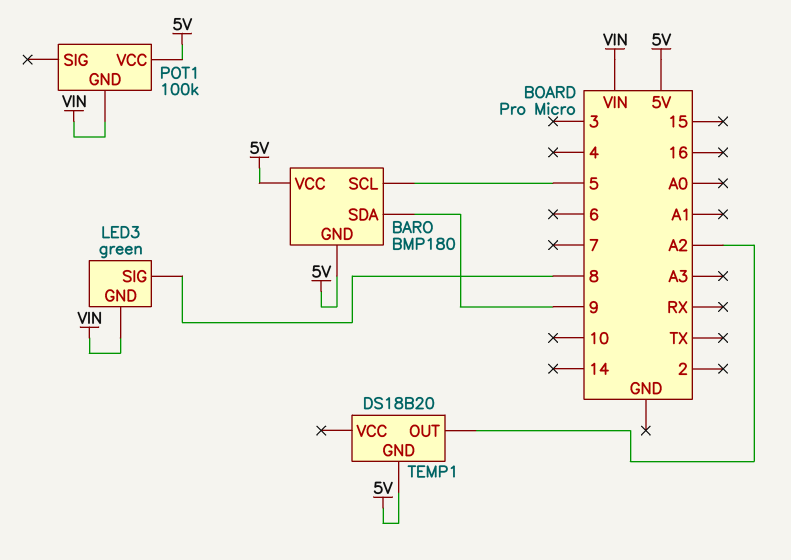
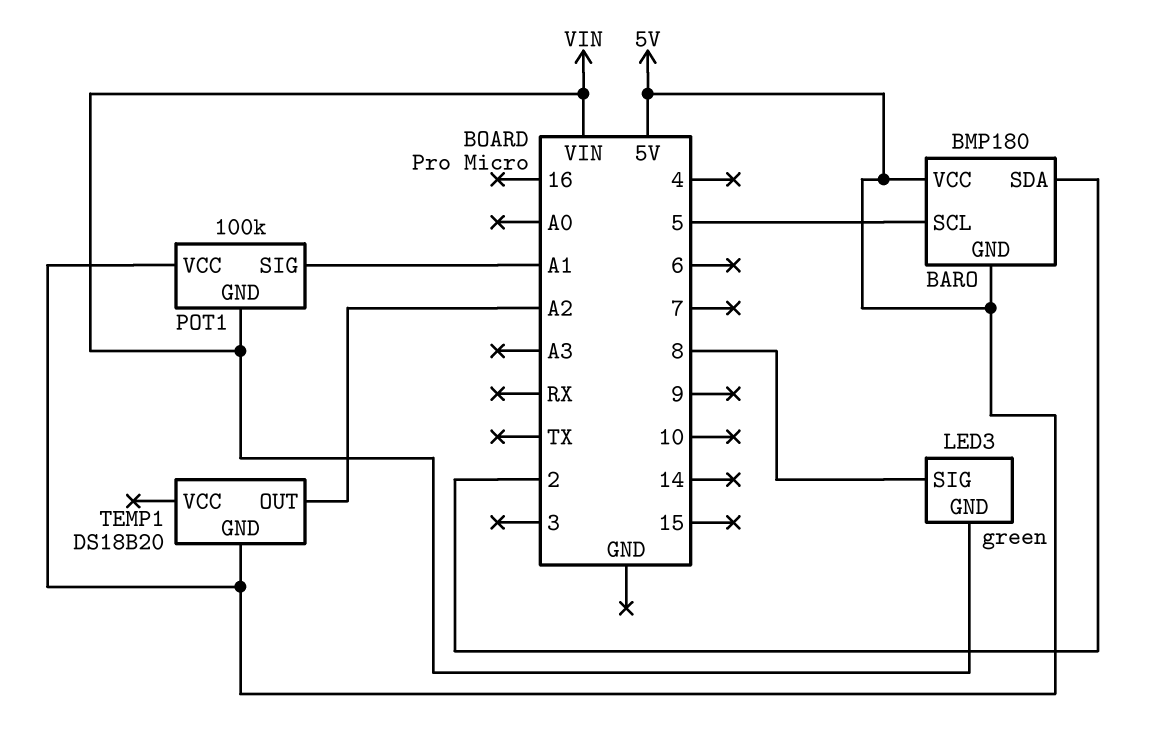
BARO pin SDA: 9 -> 2
POT1 pin SIG: none -> A1

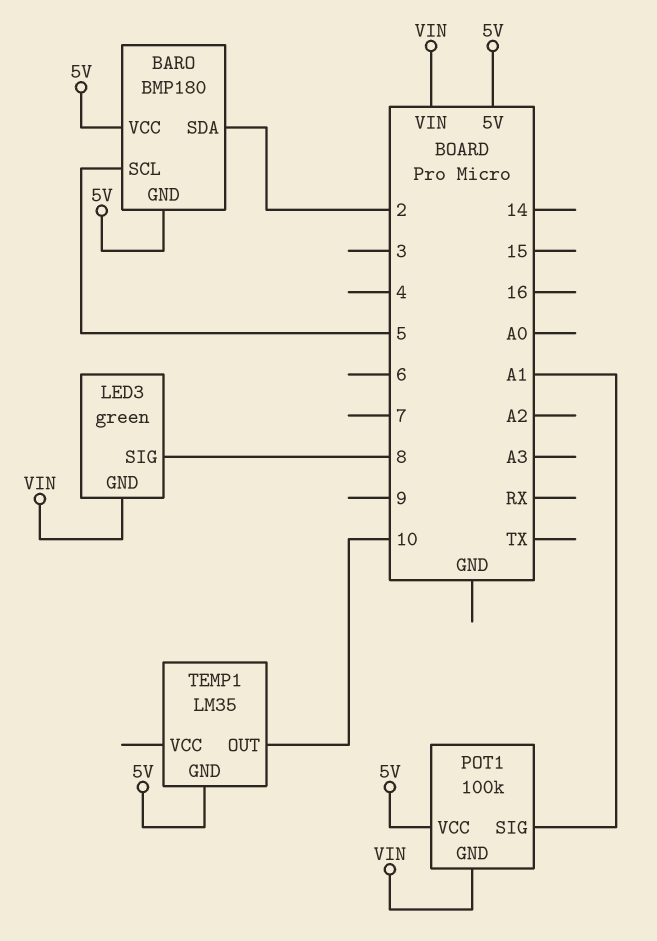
TEMP1: DS18B20 -> LM35
TEMP1 pin OUT: A2 -> 10

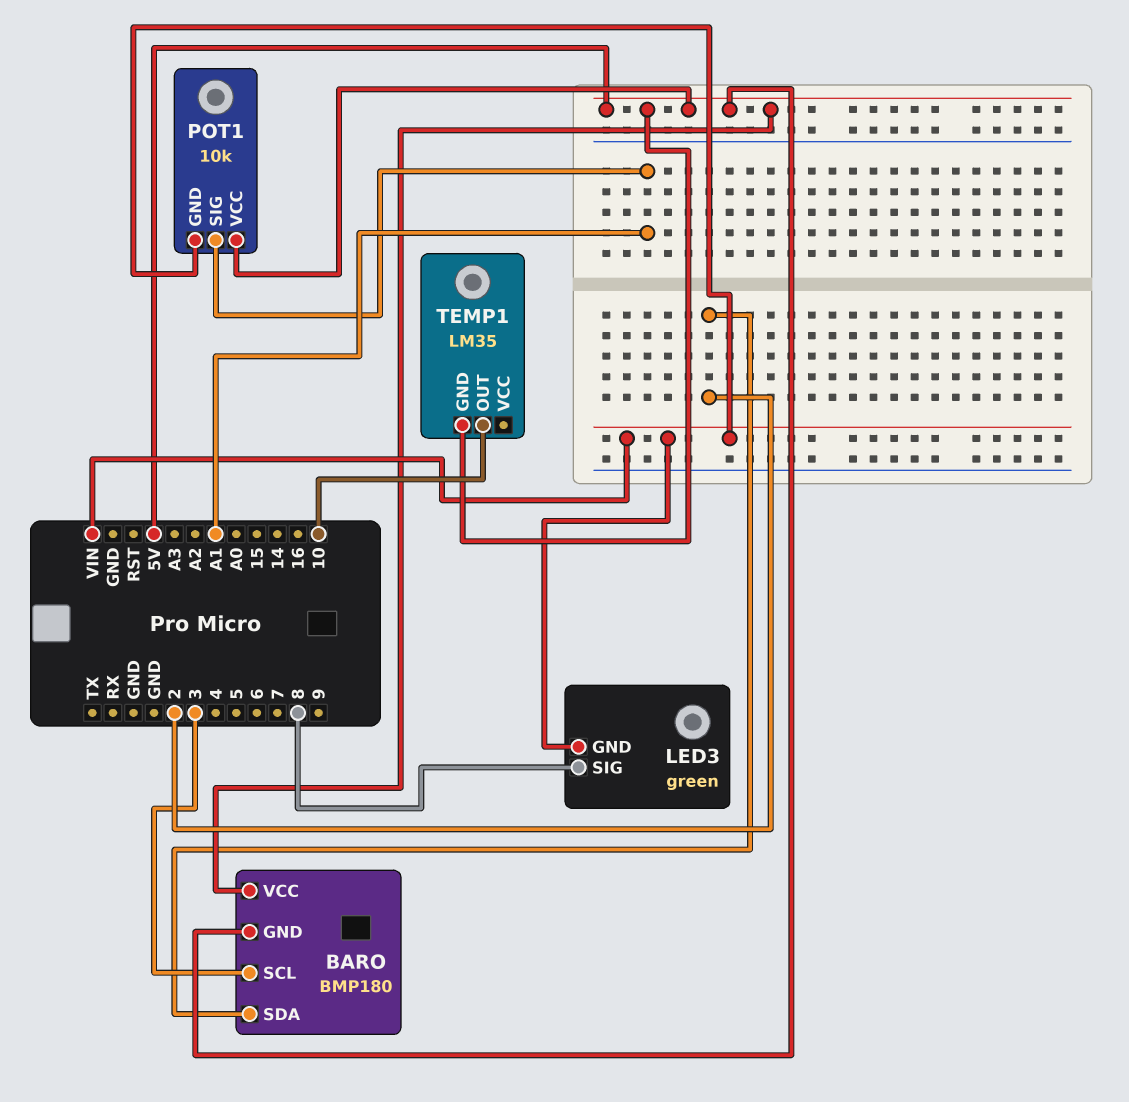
BARO pin SCL: 5 -> 3
POT1: 100k -> 10k

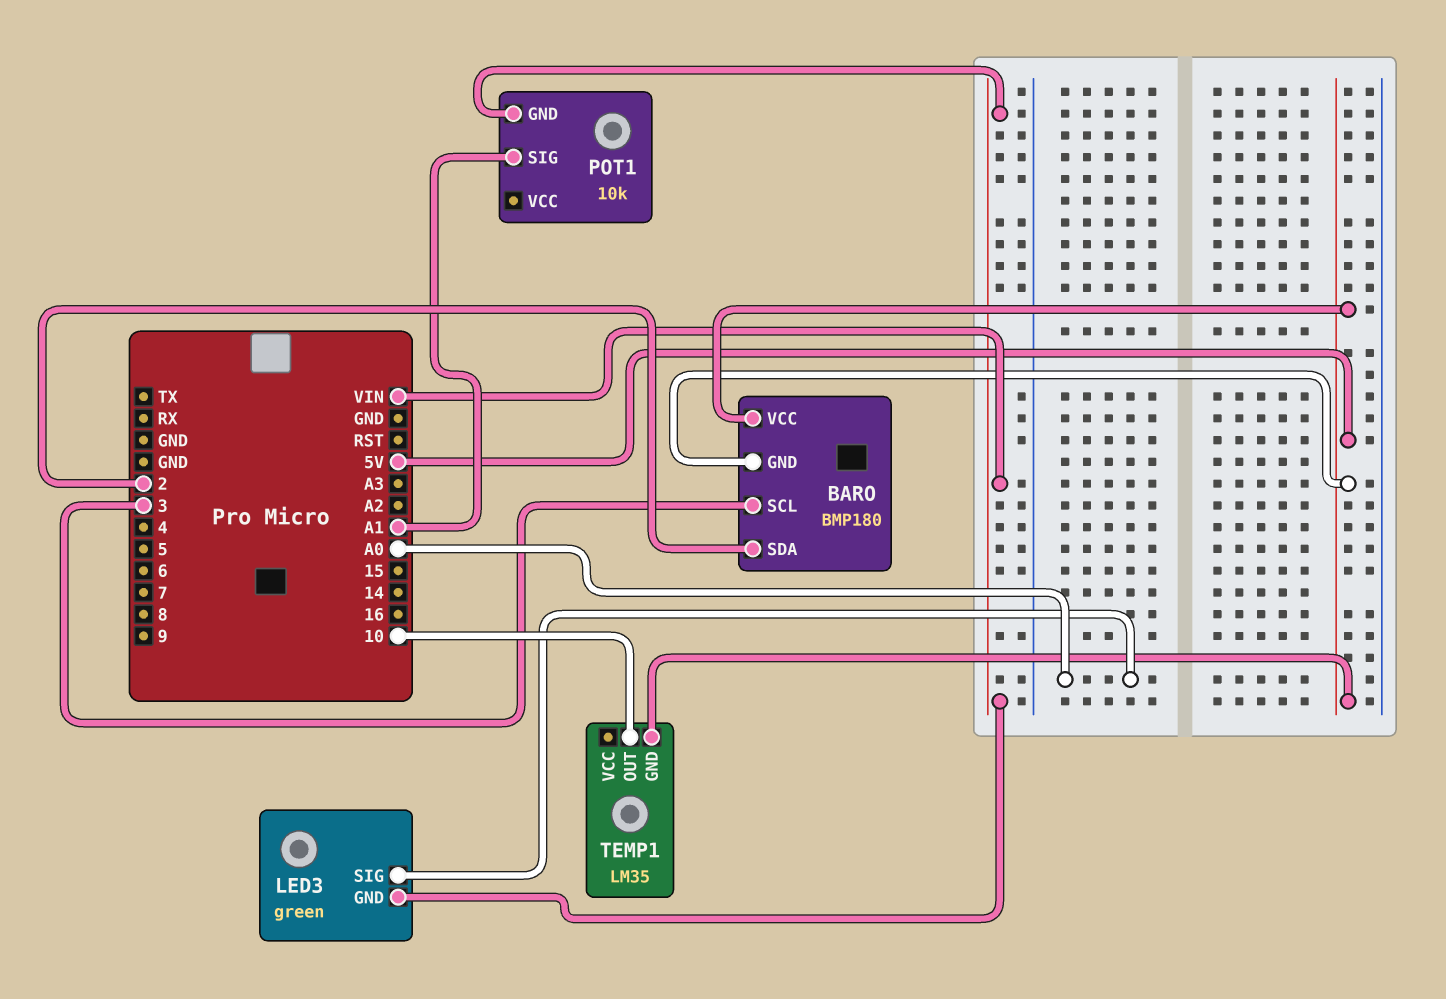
LED3 pin SIG: 8 -> A0
POT1 pin VCC: 5V -> none

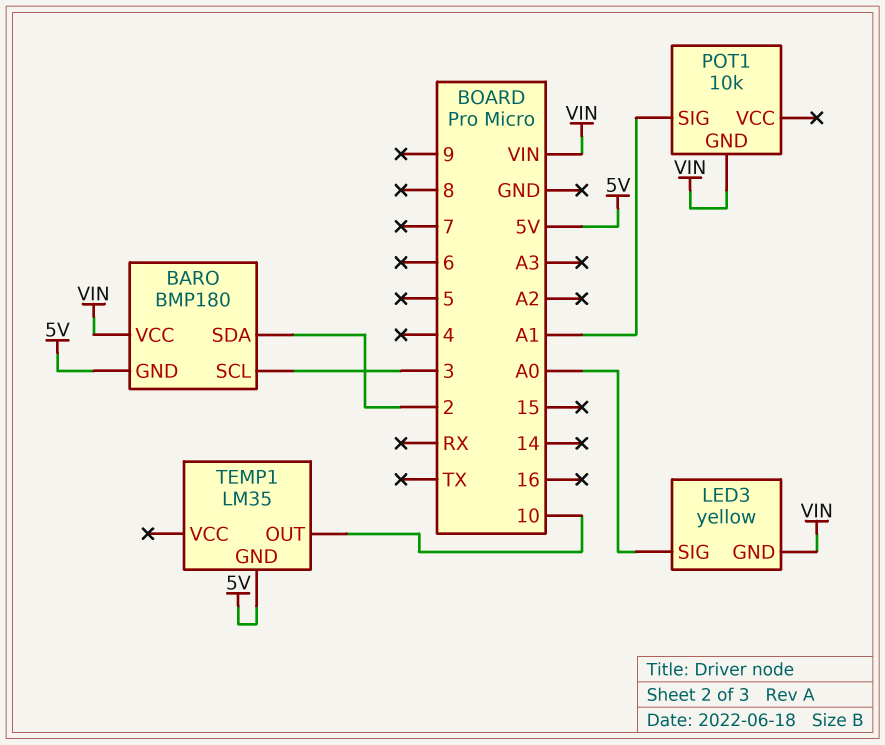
BARO pin VCC: 5V -> VIN
LED3: green -> yellow

